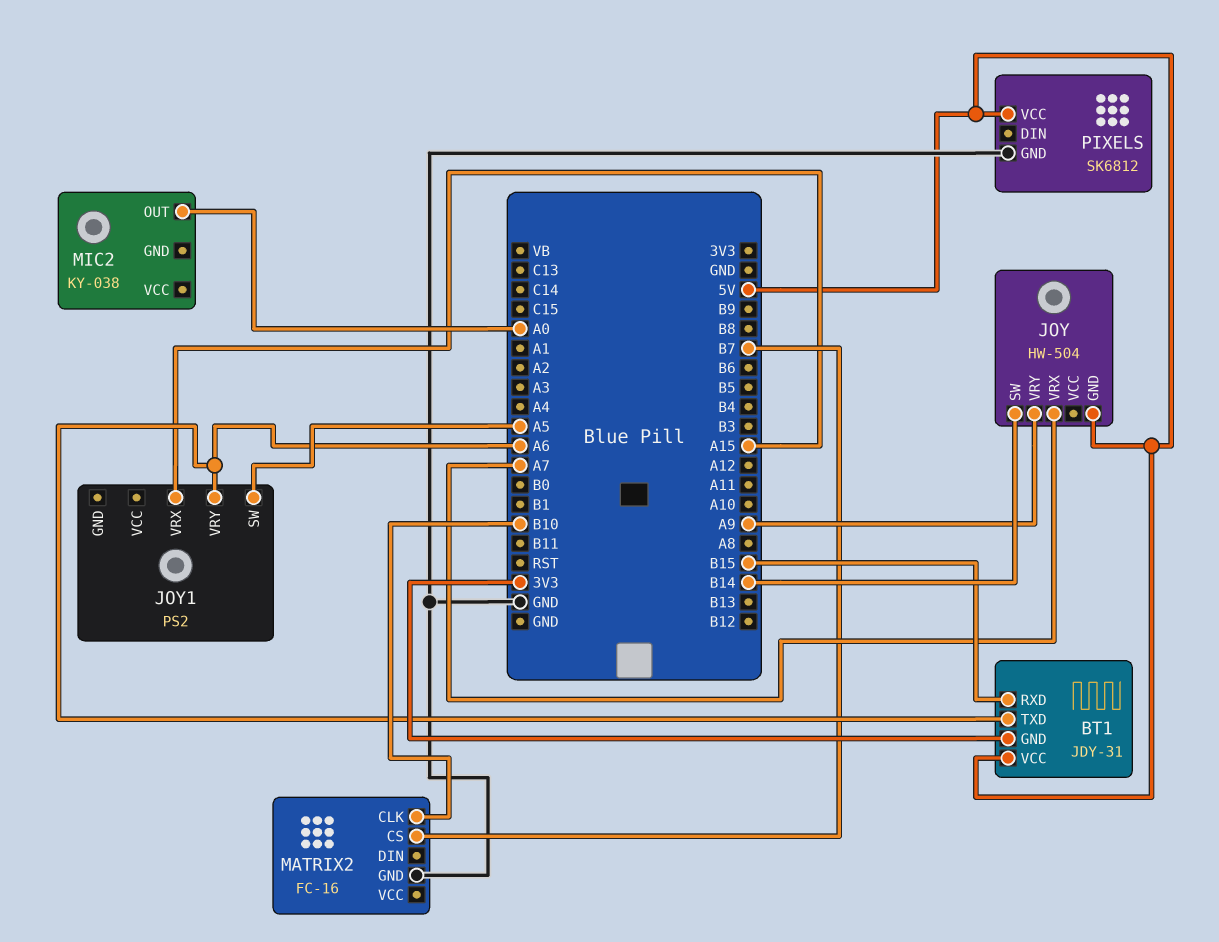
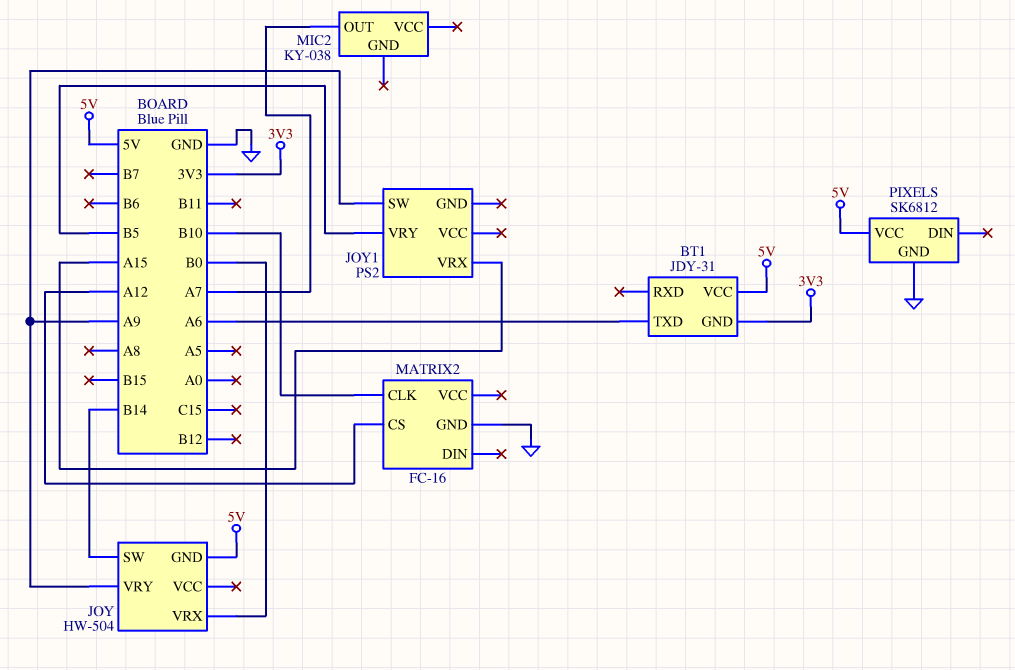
BT1 pin RXD: B15 -> none
JOY pin VRX: A7 -> B0
JOY1 pin SW: A5 -> A9
JOY1 pin VRY: A6 -> B5
MATRIX2 pin CS: B7 -> A12
MIC2 pin OUT: A0 -> A7

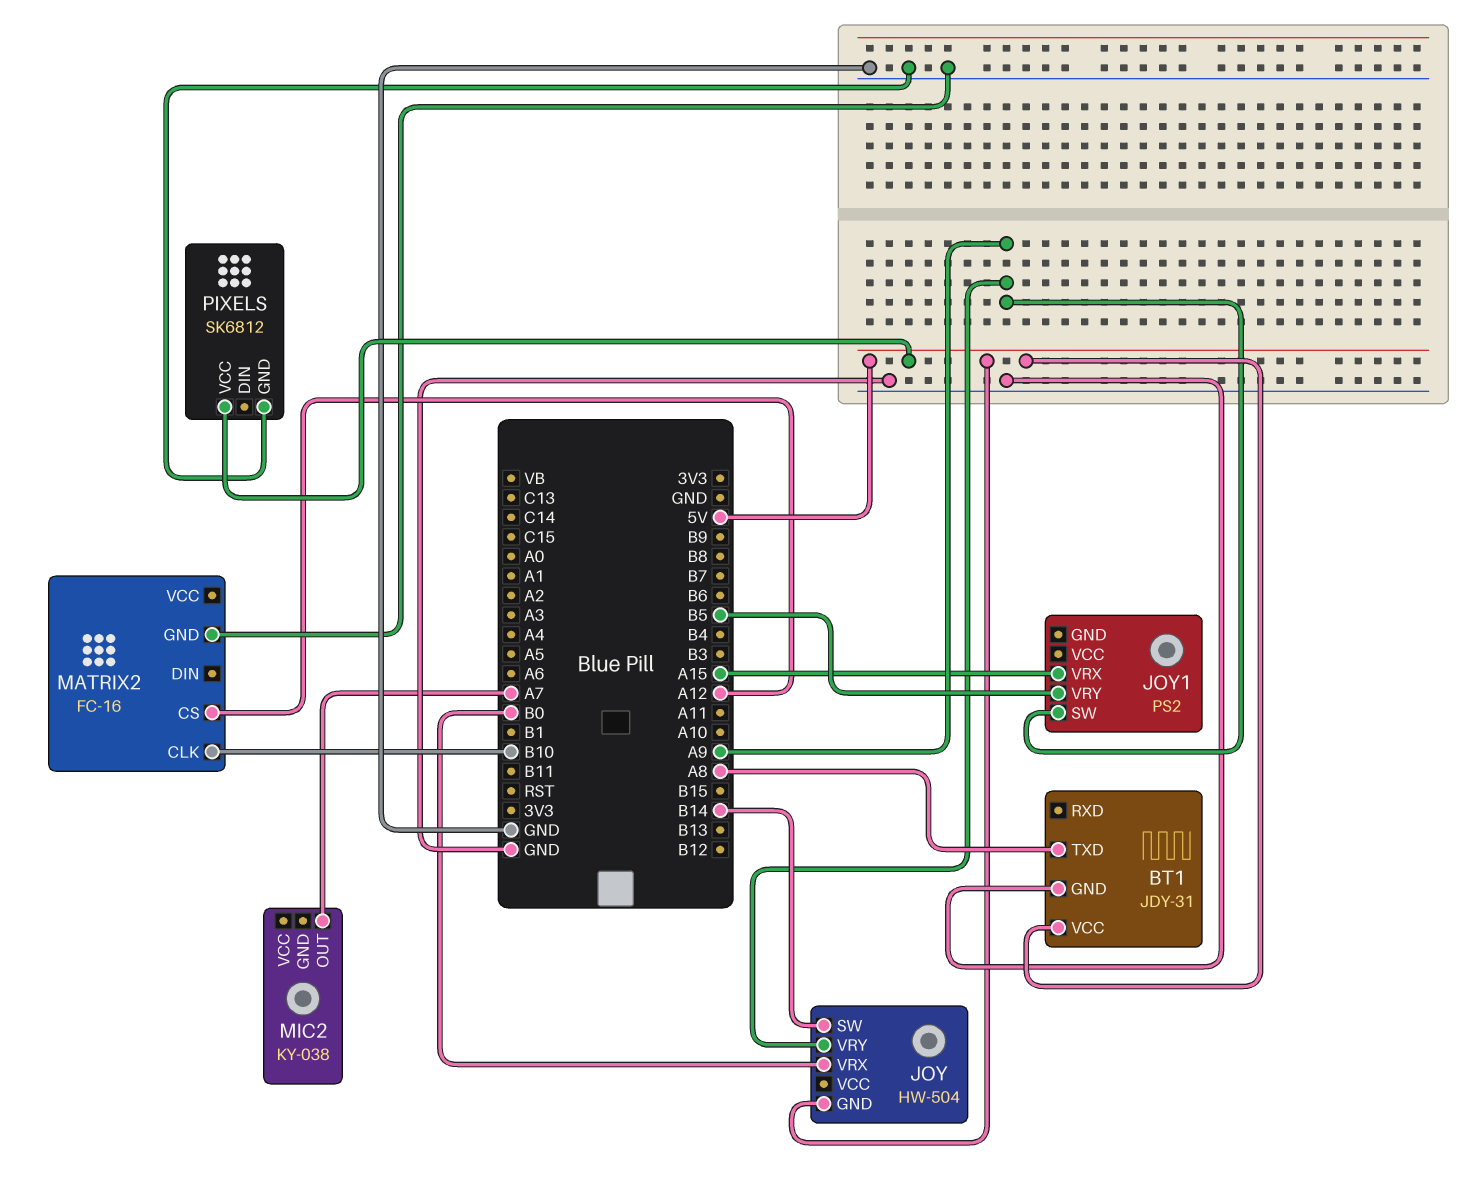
BT1 pin GND: 3V3 -> GND
BT1 pin TXD: A6 -> A8

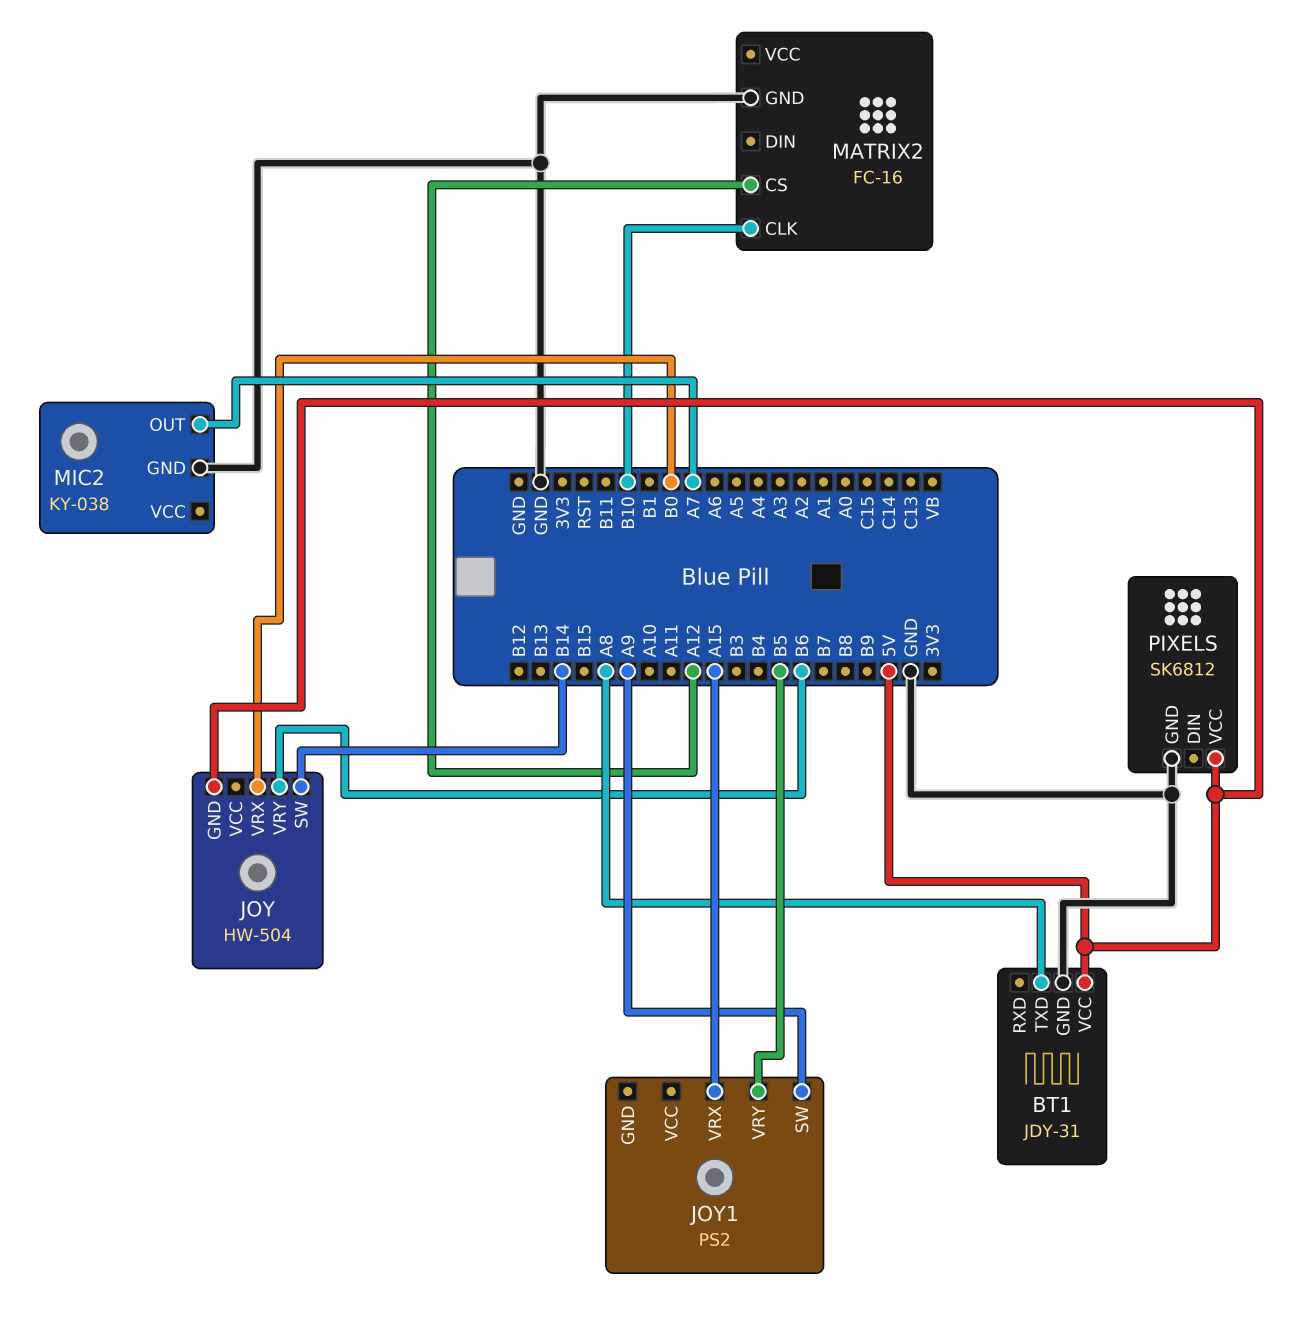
JOY pin VRY: A9 -> B6
MIC2 pin GND: none -> GND

